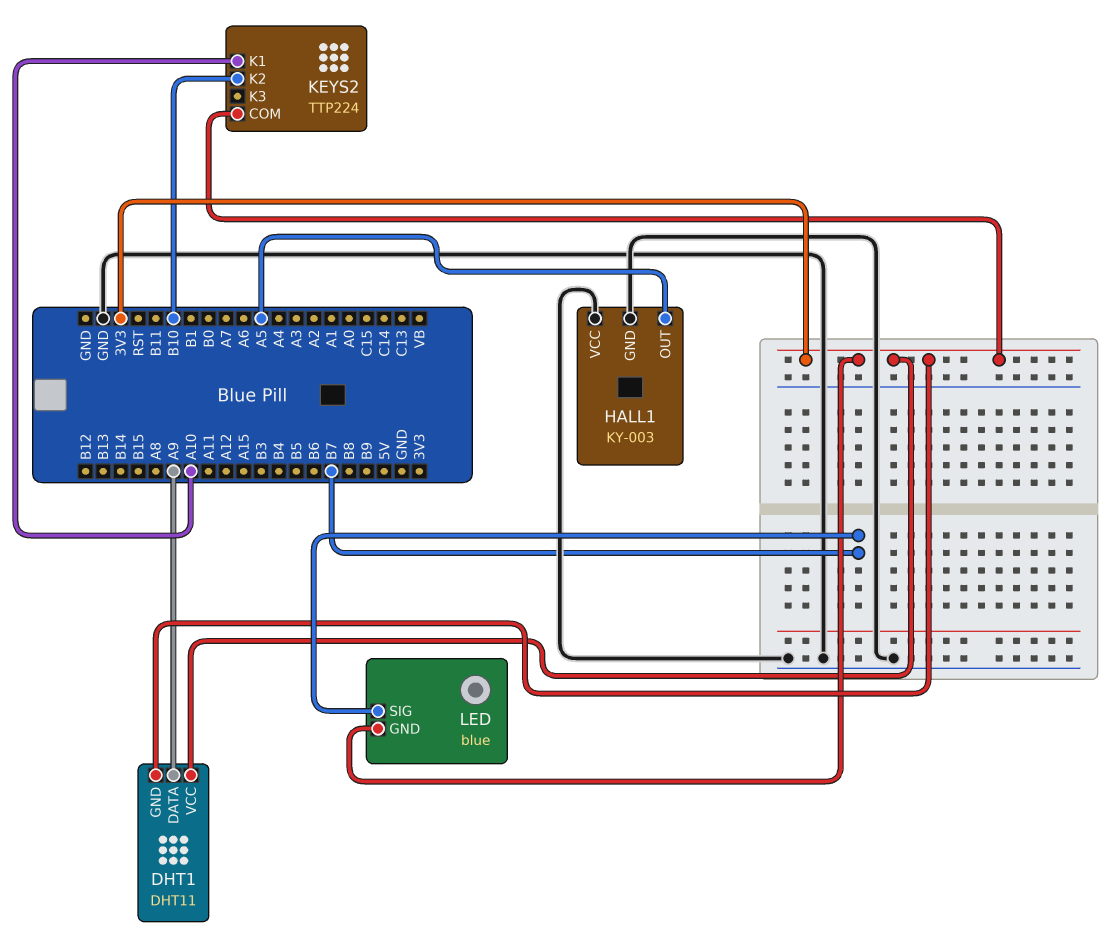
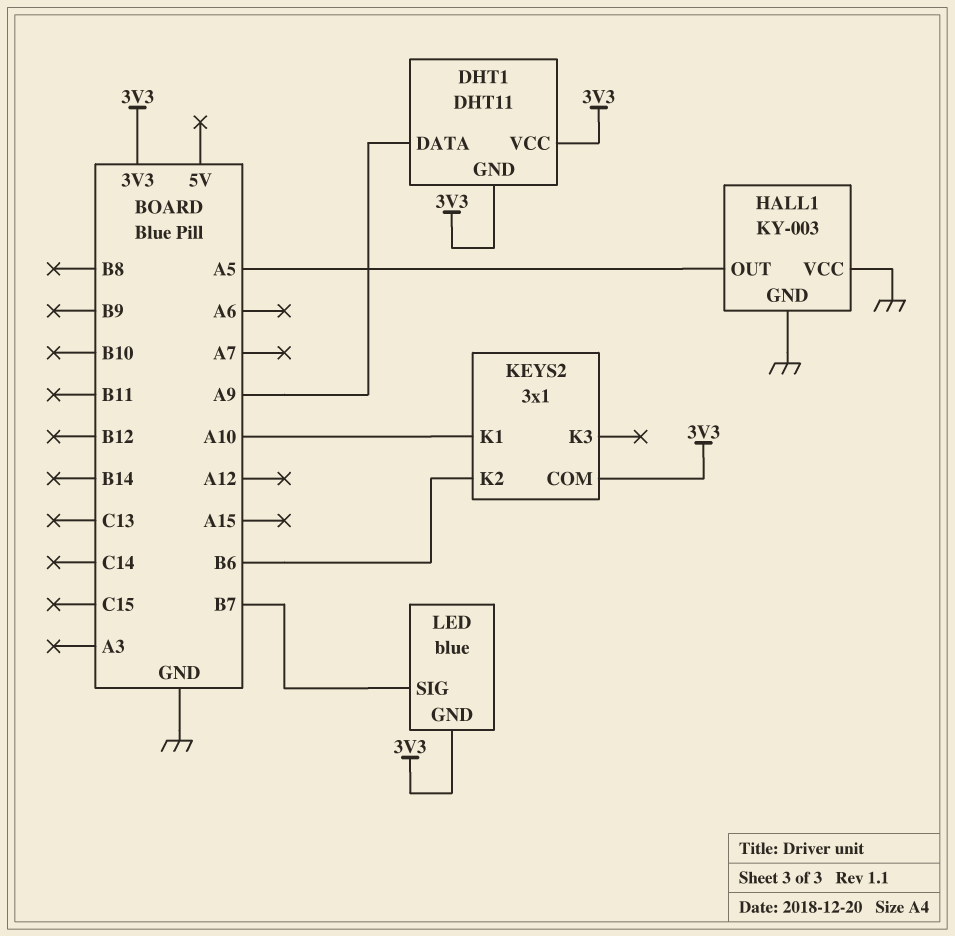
KEYS2: TTP224 -> 3x1
KEYS2 pin K2: B10 -> B6

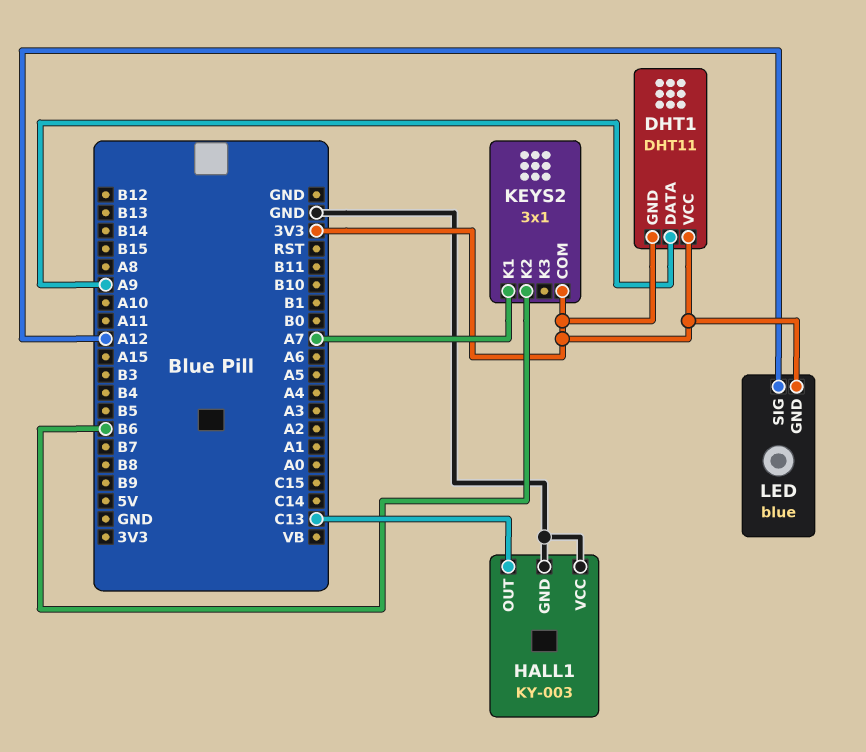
HALL1 pin OUT: A5 -> C13
KEYS2 pin K1: A10 -> A7
LED pin SIG: B7 -> A12

